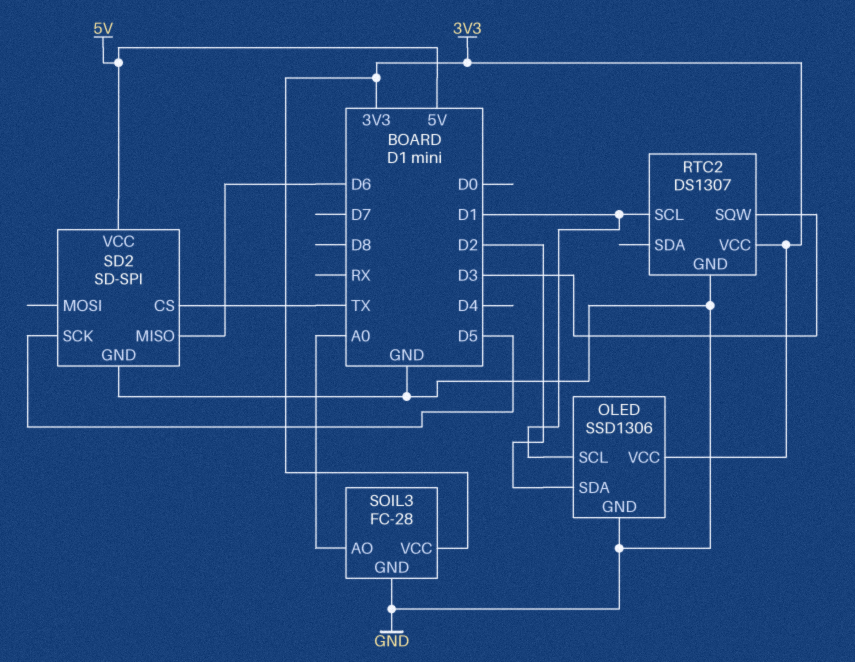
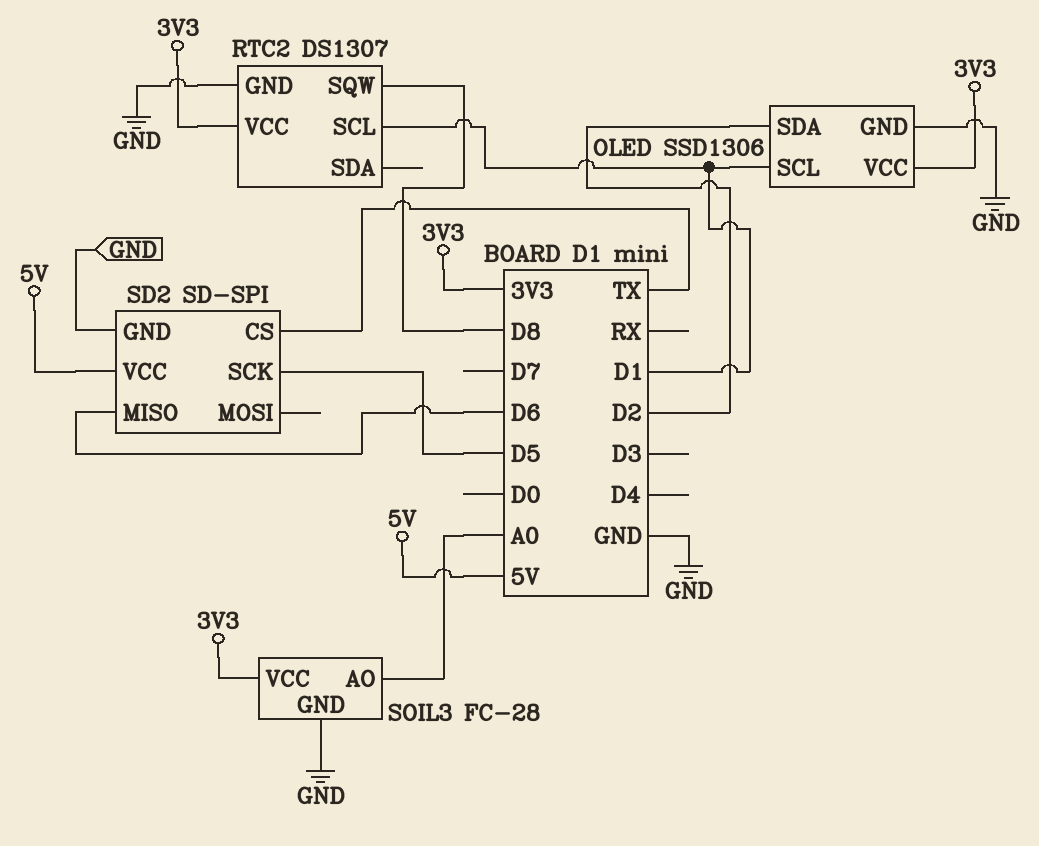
RTC2 pin SQW: D3 -> D8

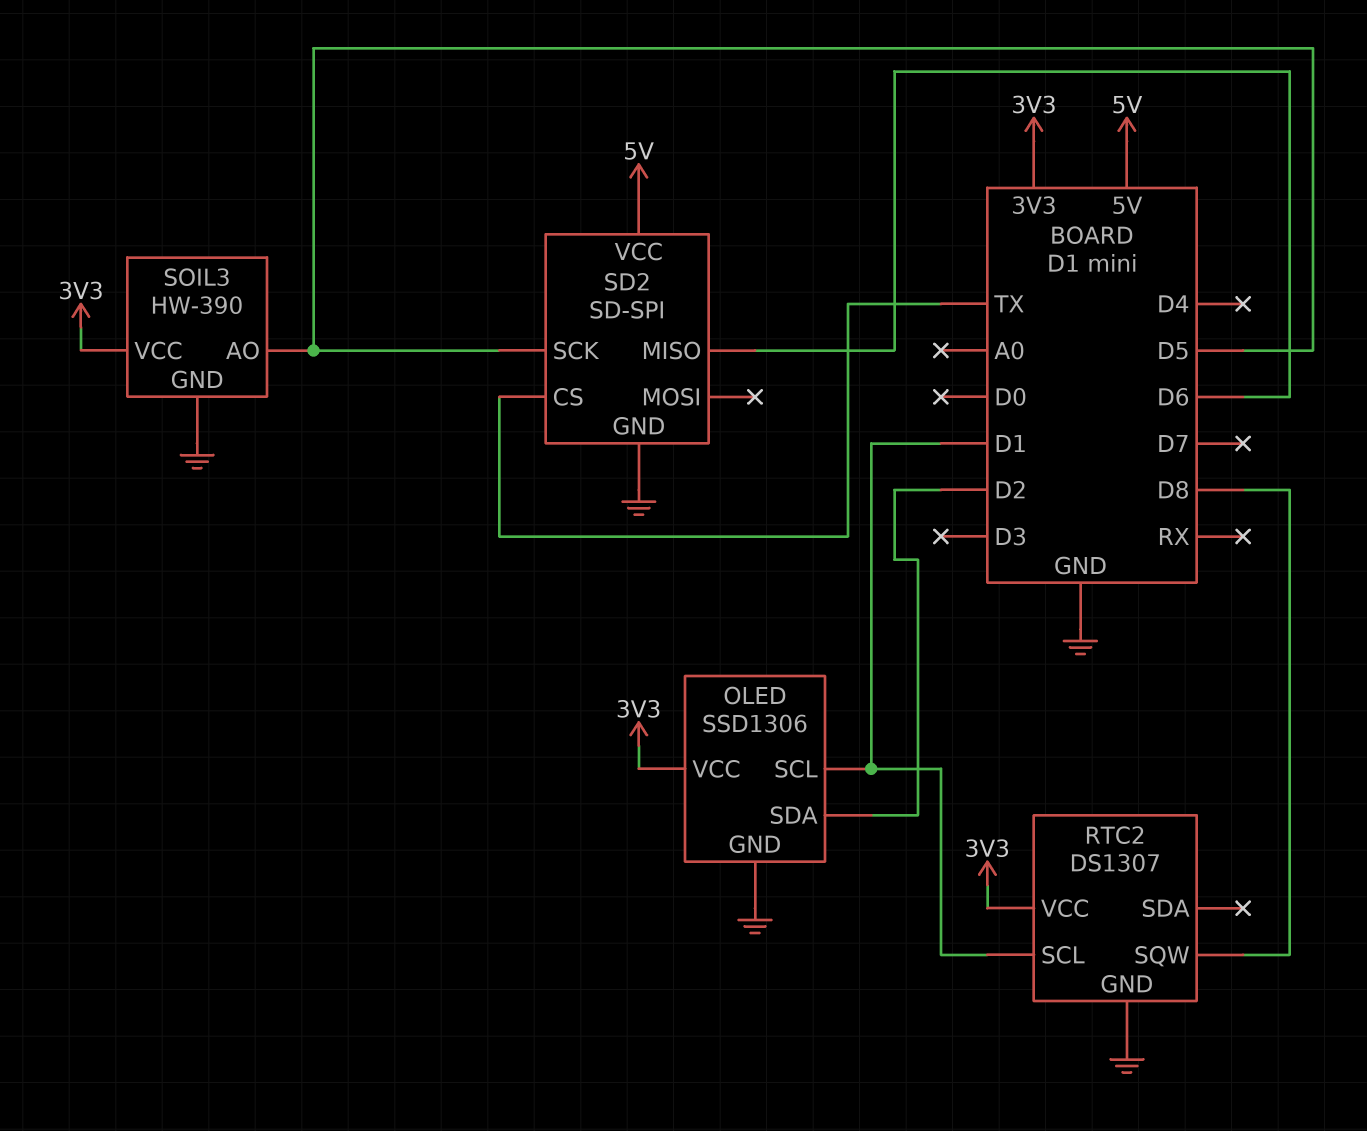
SOIL3: FC-28 -> HW-390
SOIL3 pin AO: A0 -> D5

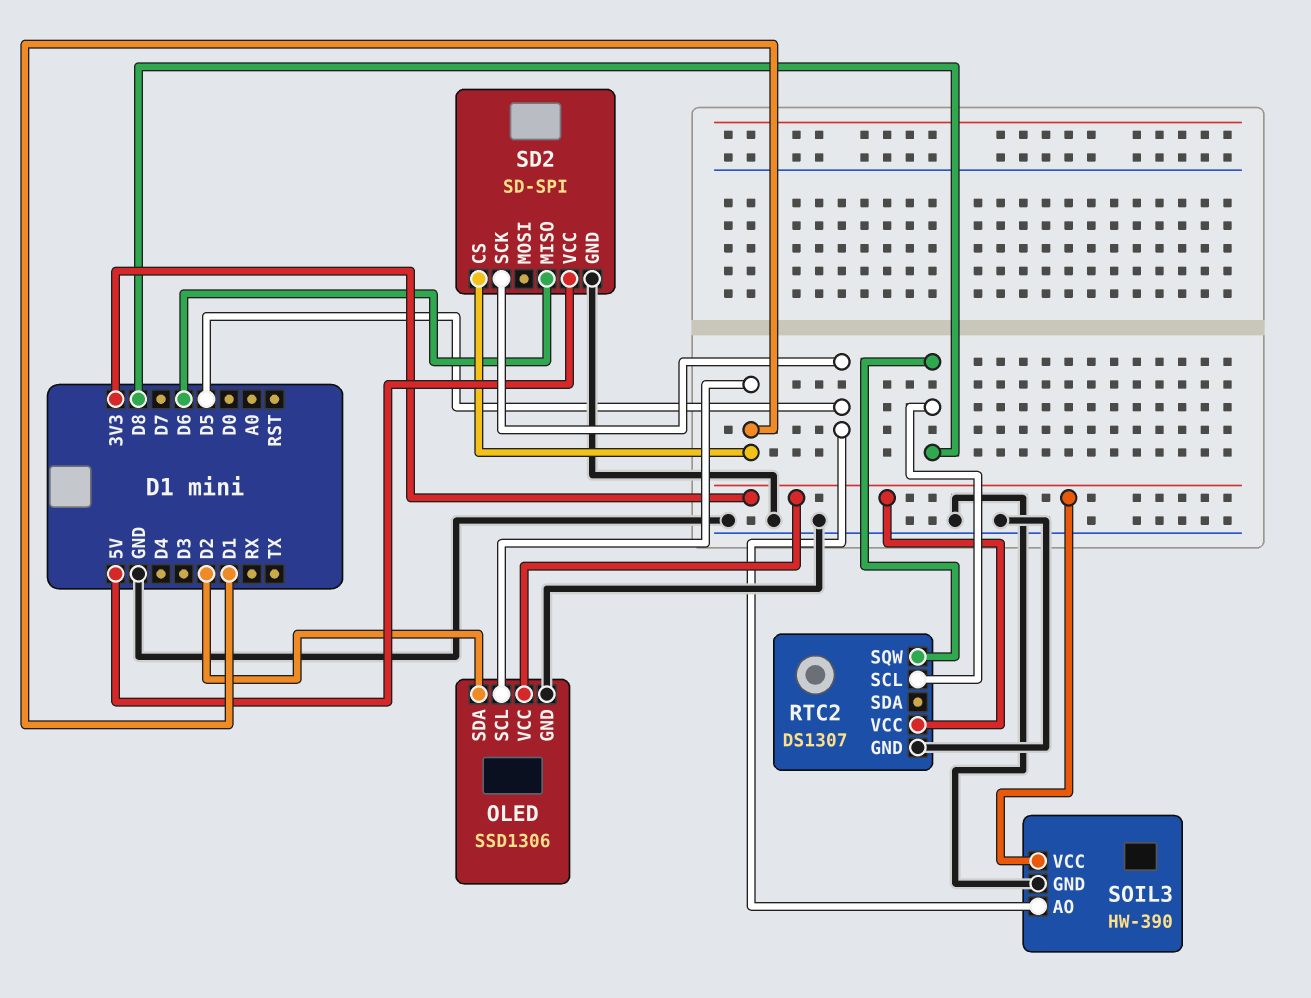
RTC2 pin SCL: D1 -> D8
SD2 pin CS: TX -> D1

